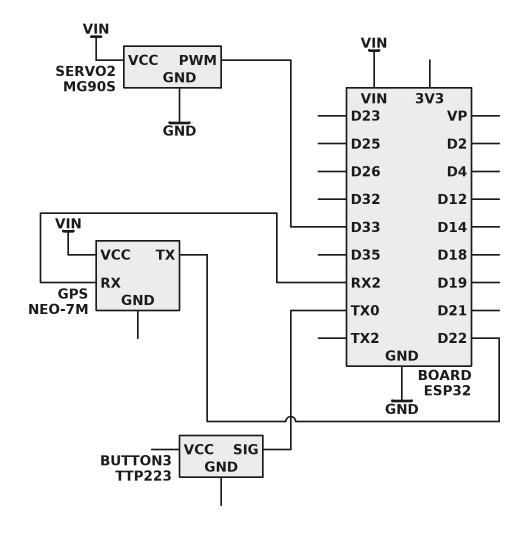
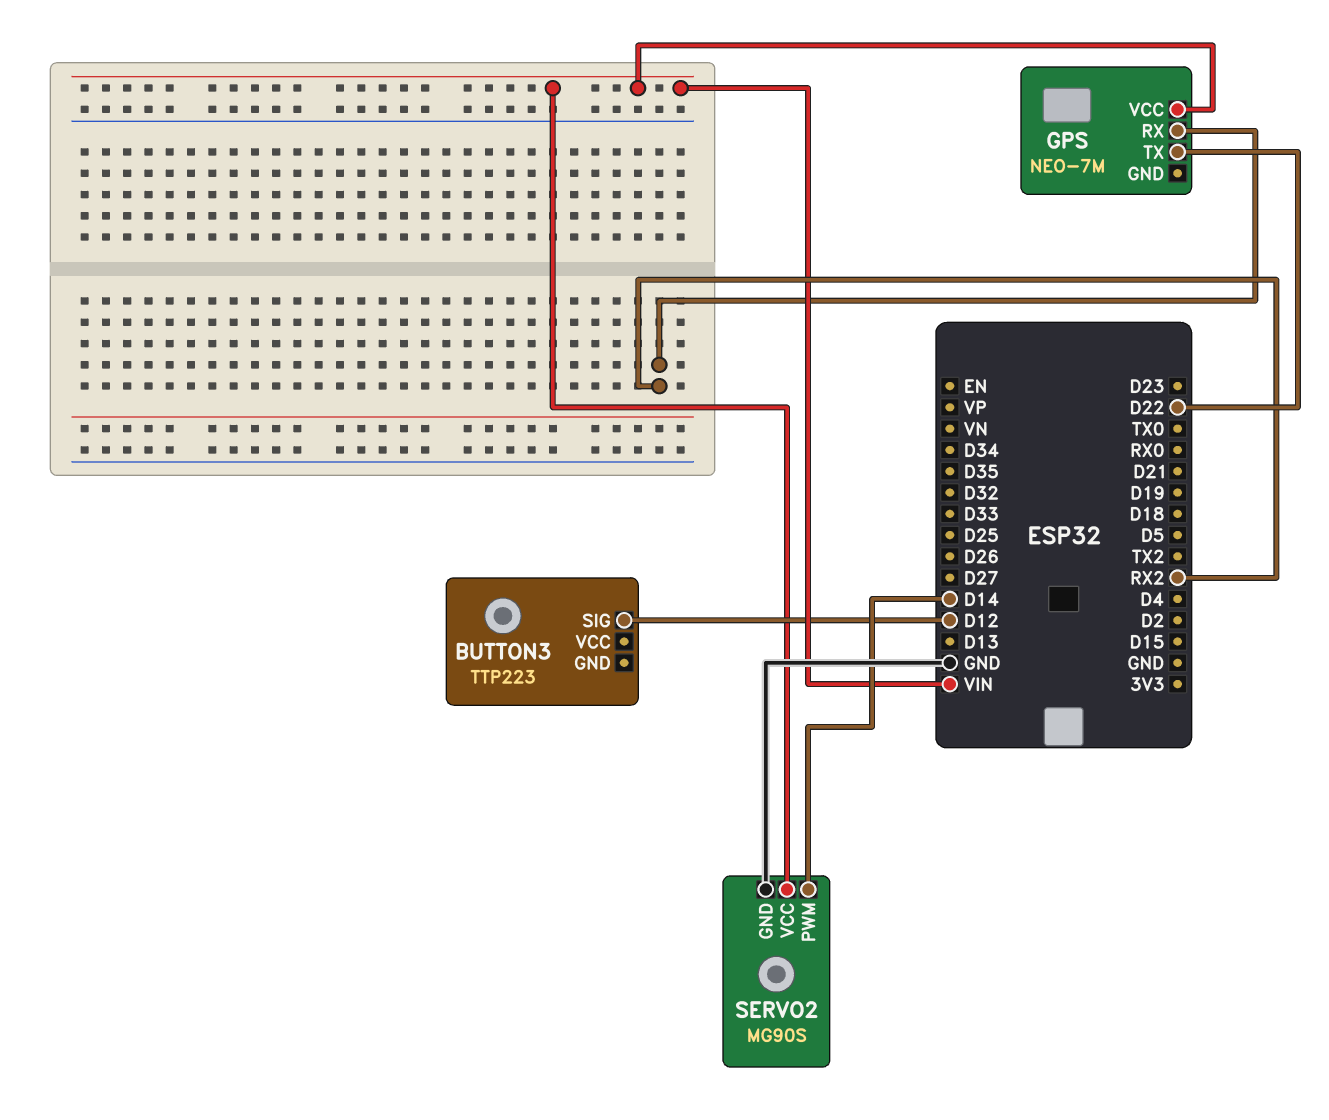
BUTTON3 pin SIG: TX0 -> D12
SERVO2 pin PWM: D33 -> D14

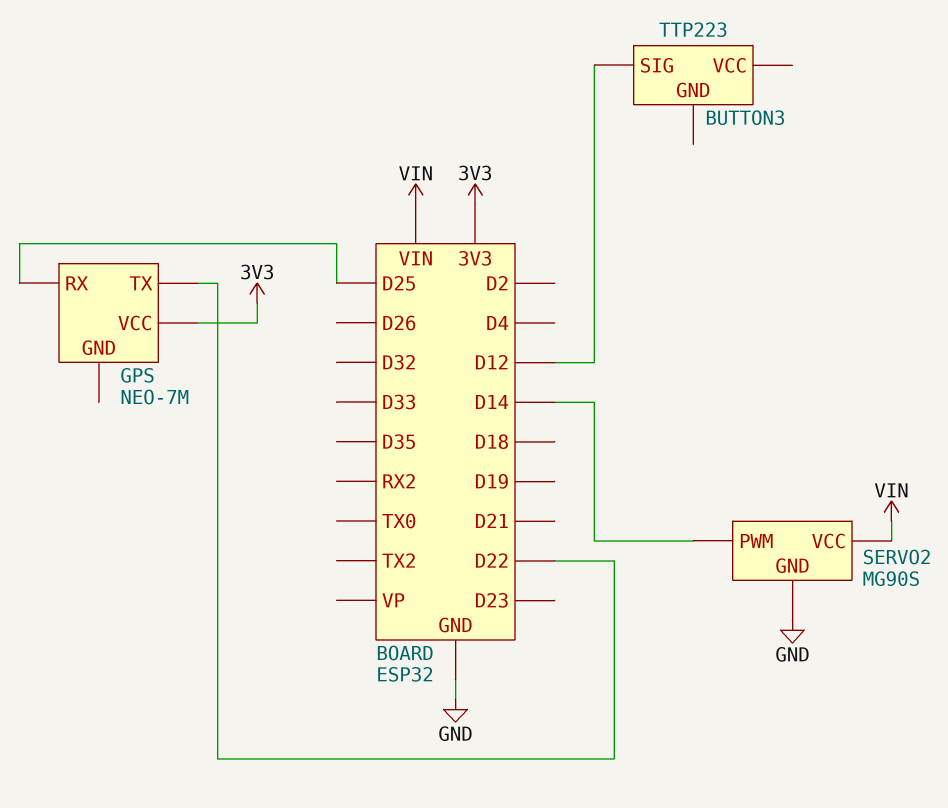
GPS pin RX: RX2 -> D25
GPS pin VCC: VIN -> 3V3

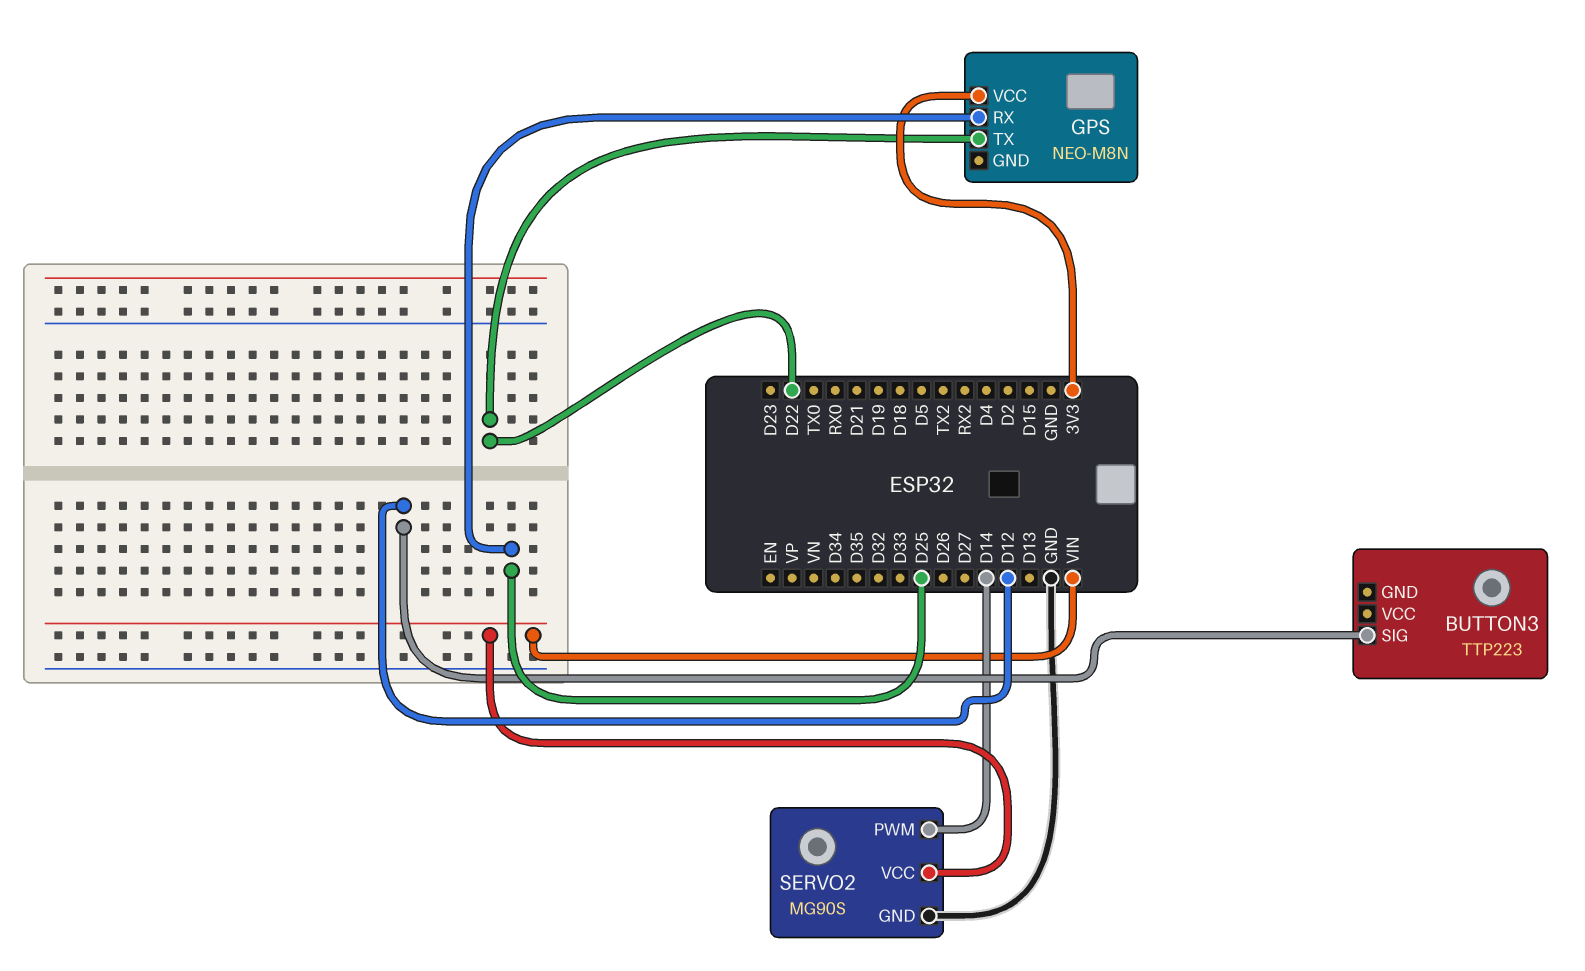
GPS: NEO-7M -> NEO-M8N

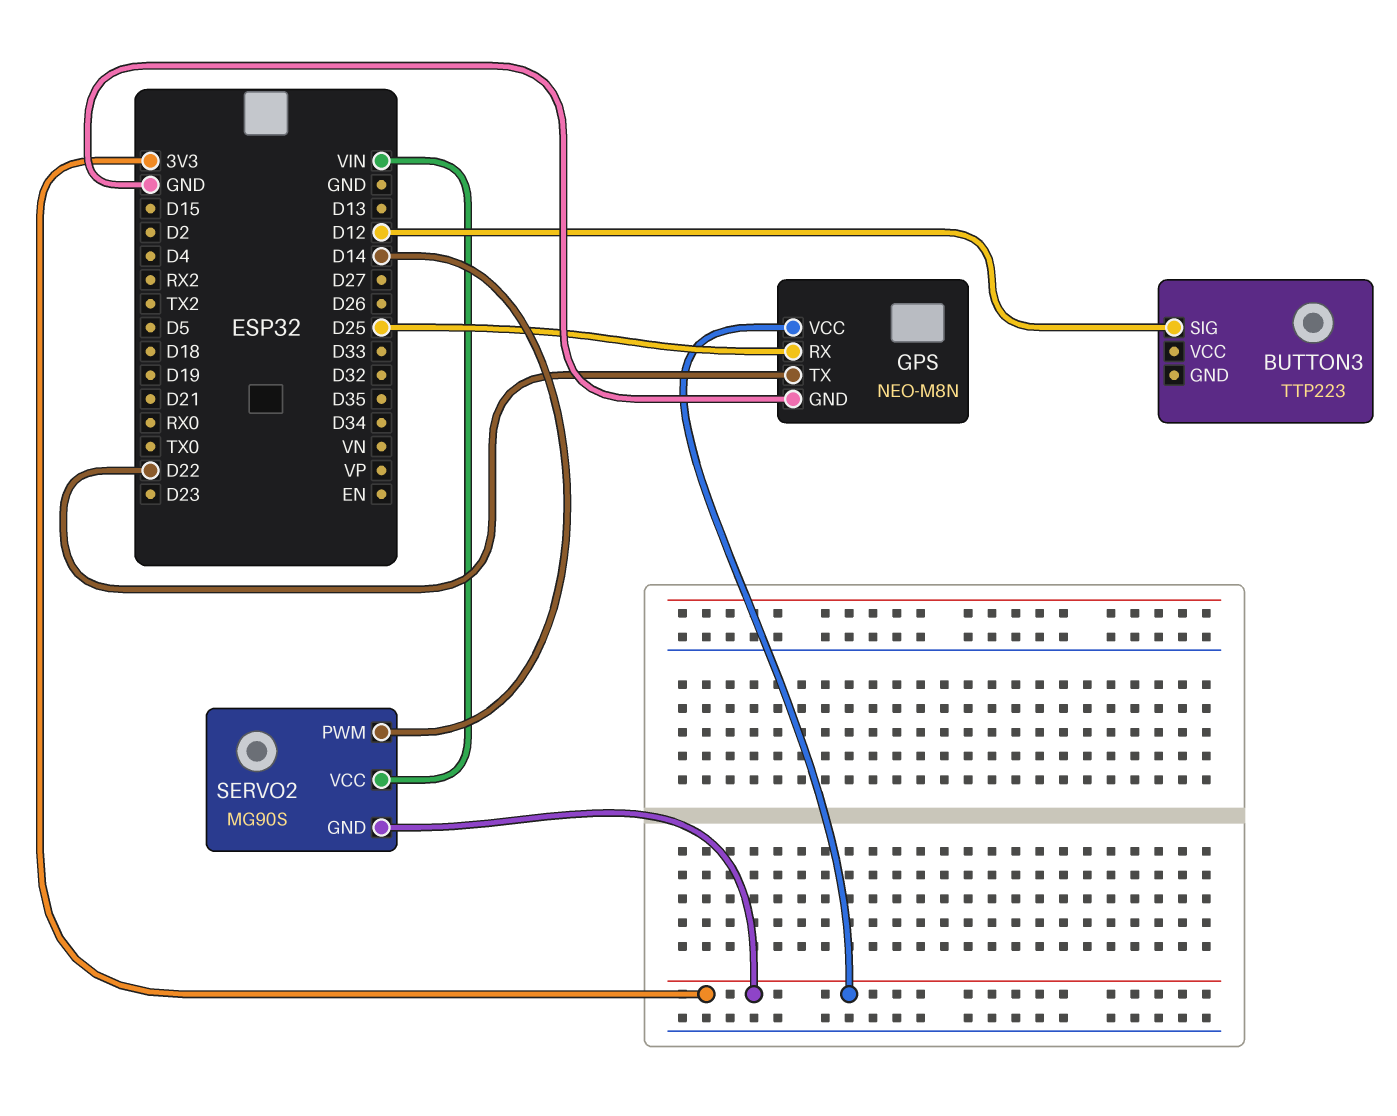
GPS pin GND: none -> GND
SERVO2 pin GND: GND -> 3V3

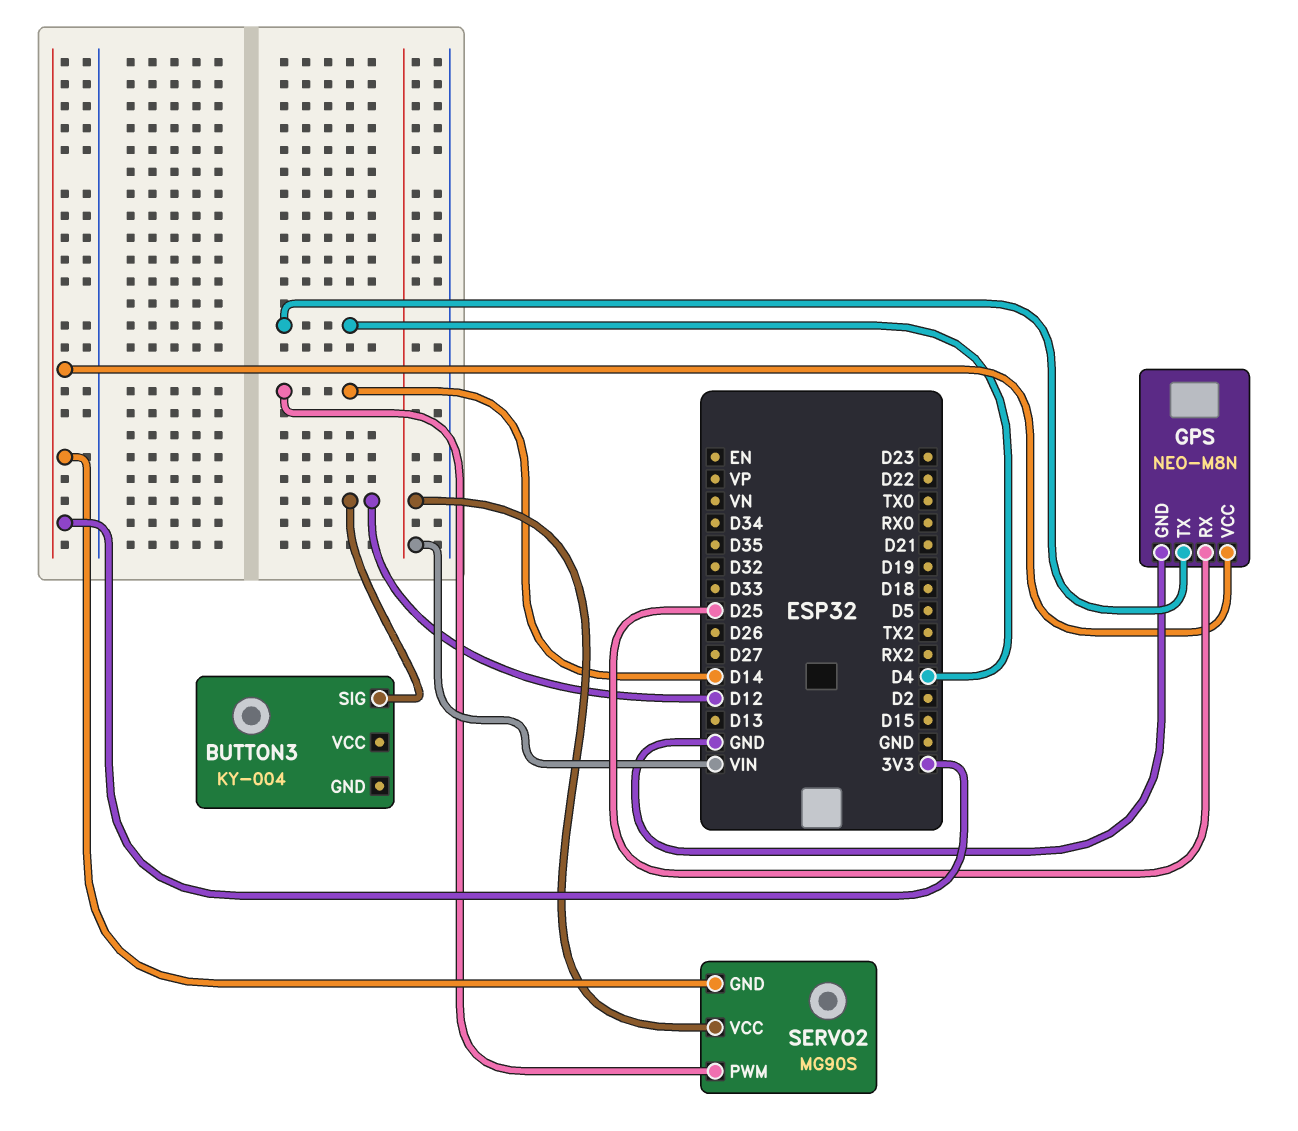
BUTTON3: TTP223 -> KY-004
GPS pin TX: D22 -> D4

